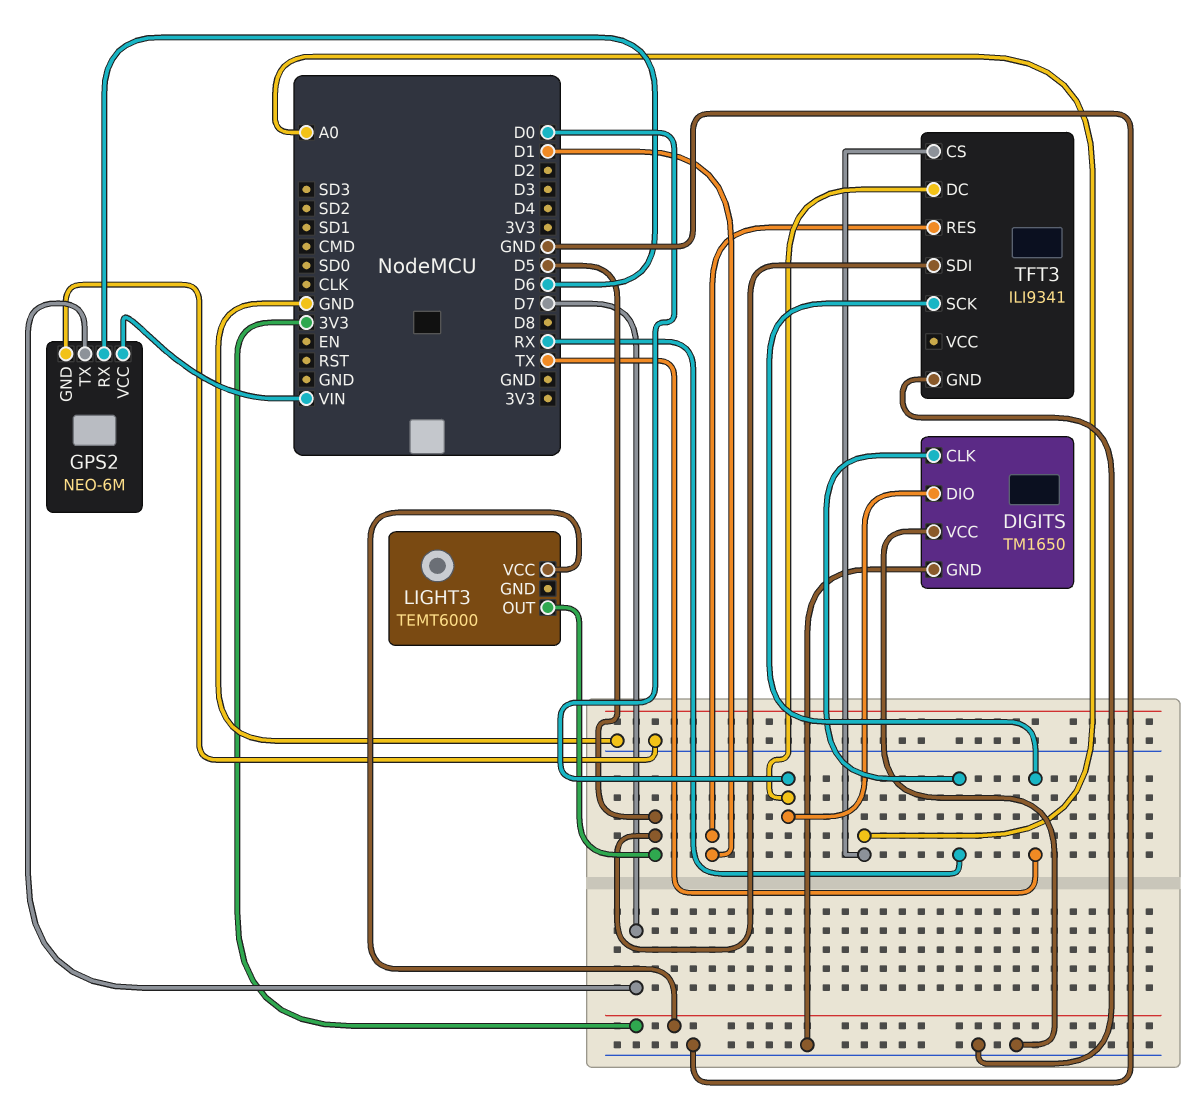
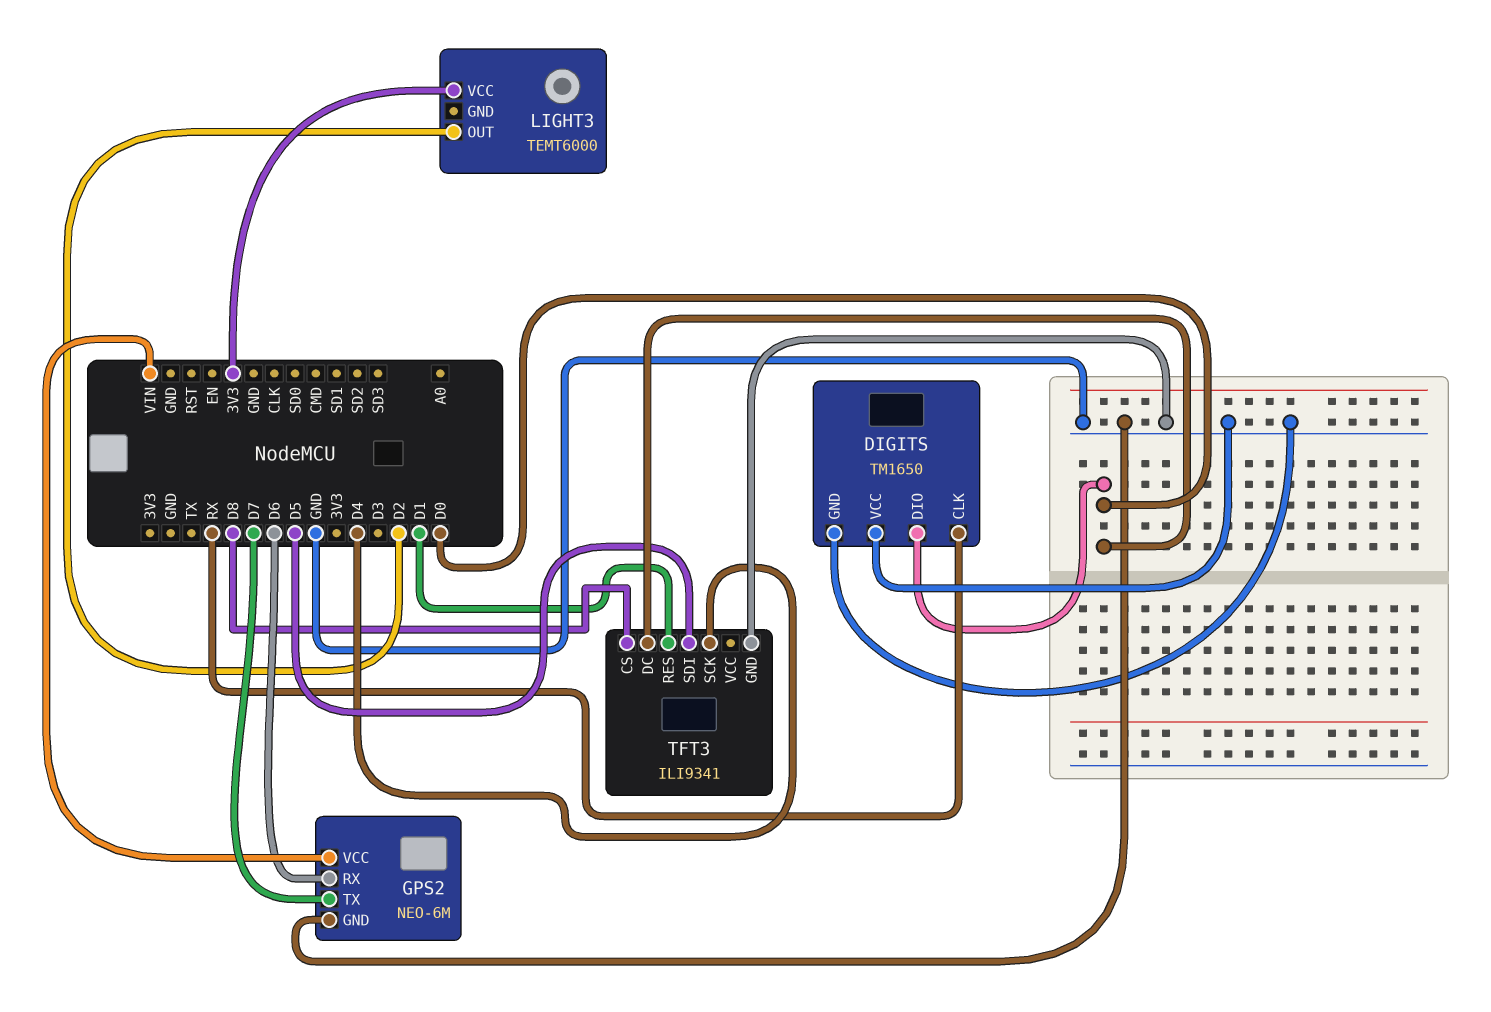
LIGHT3 pin OUT: D5 -> D2
TFT3 pin CS: A0 -> D8
TFT3 pin SCK: TX -> D4

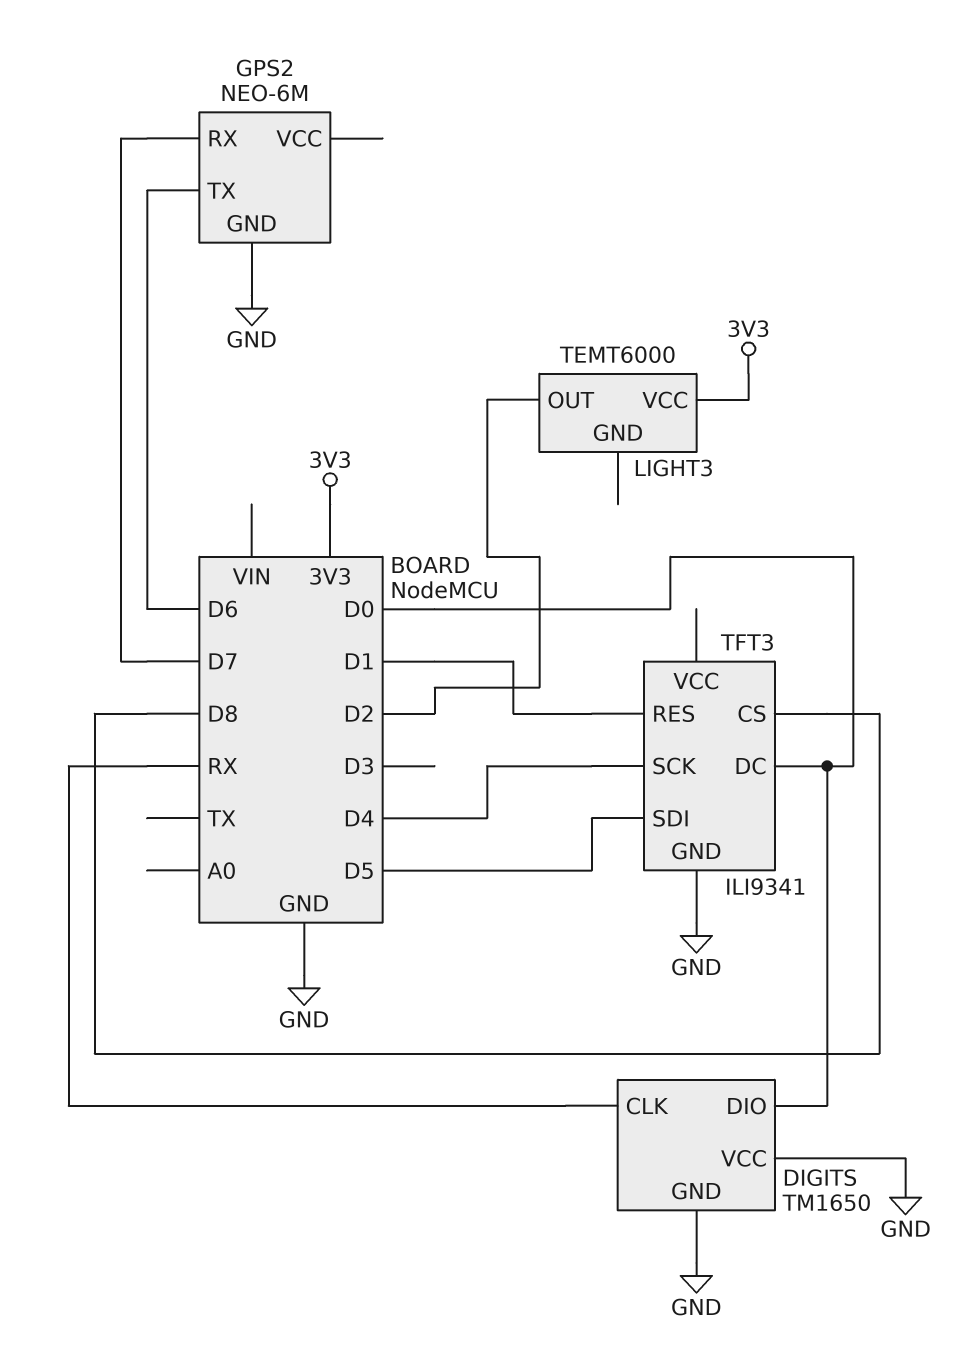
GPS2 pin RX: D6 -> D7
GPS2 pin TX: D7 -> D6
GPS2 pin VCC: VIN -> none

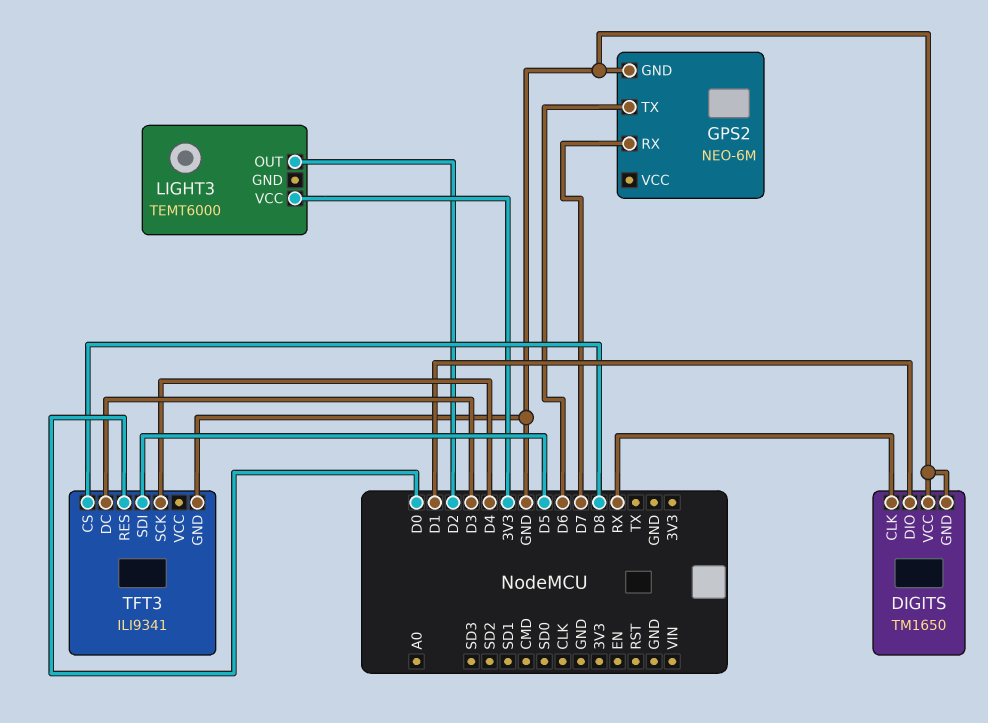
DIGITS pin DIO: D0 -> D1
TFT3 pin DC: D0 -> D3
TFT3 pin RES: D1 -> D0

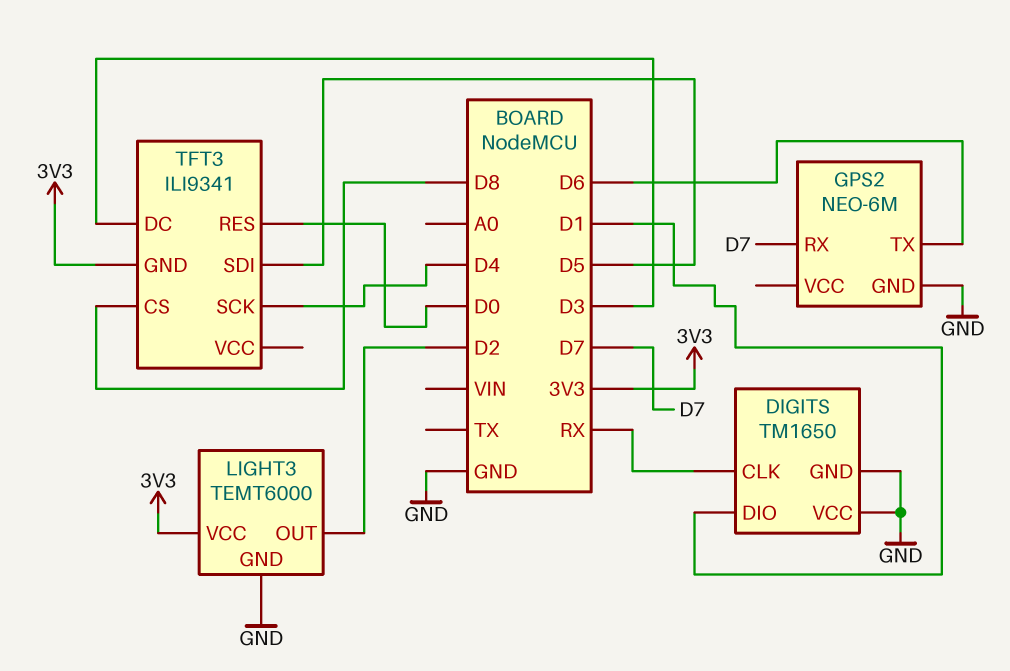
LIGHT3 pin GND: none -> GND
TFT3 pin GND: GND -> 3V3

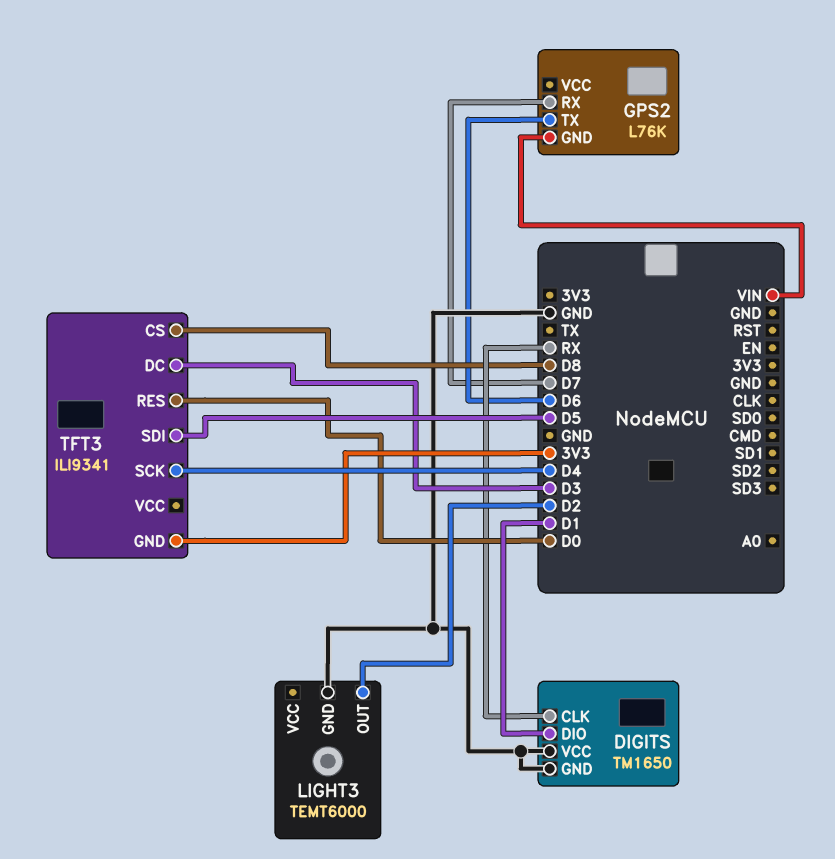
GPS2: NEO-6M -> L76K
GPS2 pin GND: GND -> VIN
LIGHT3 pin VCC: 3V3 -> none

